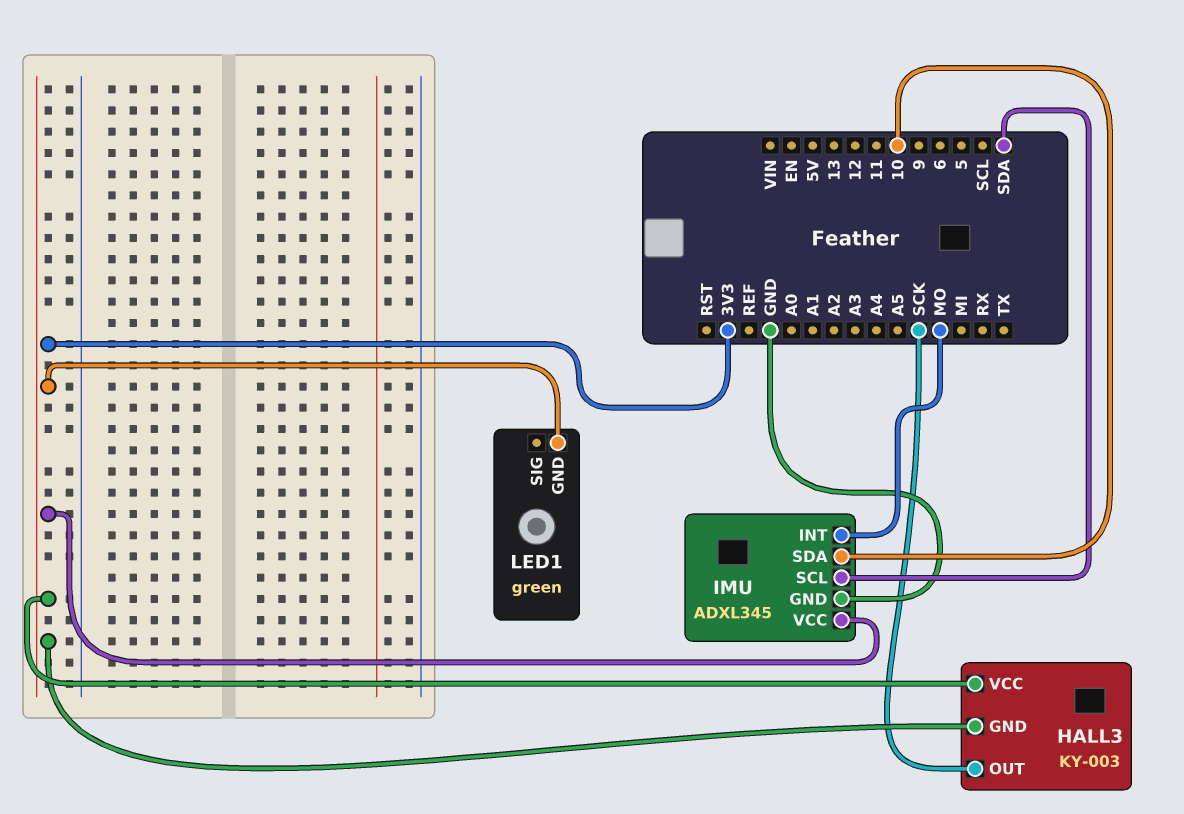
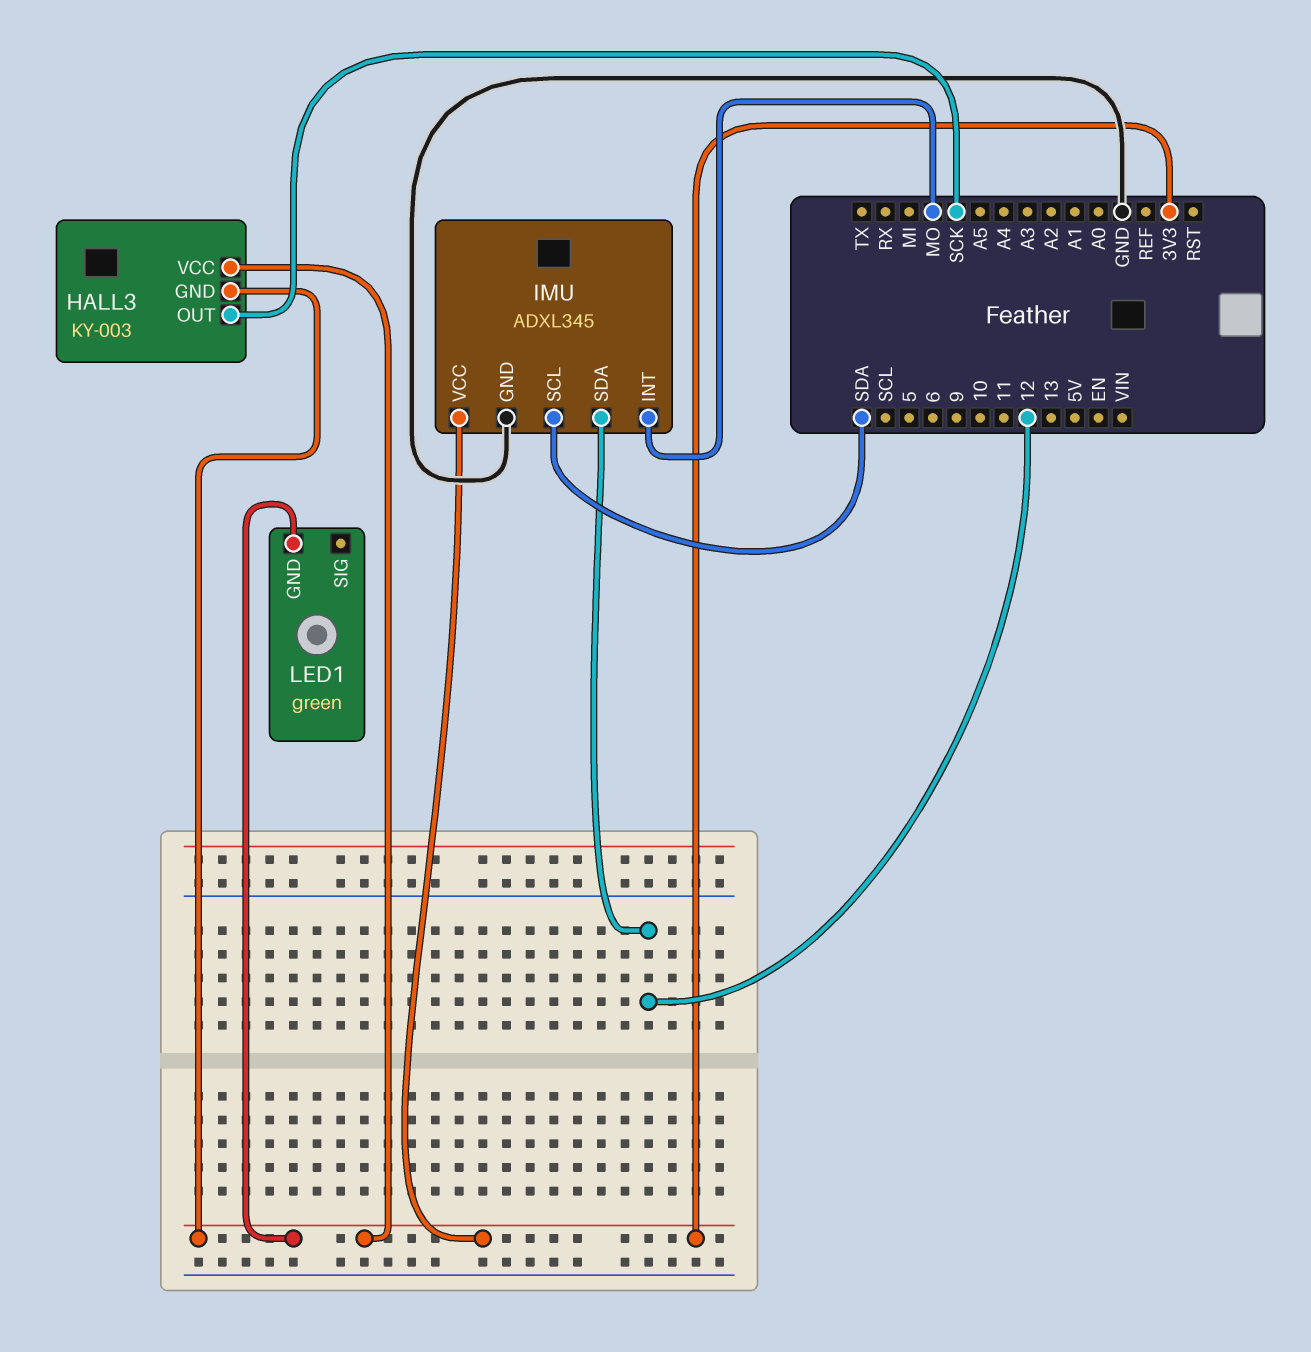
IMU pin SDA: 10 -> 12

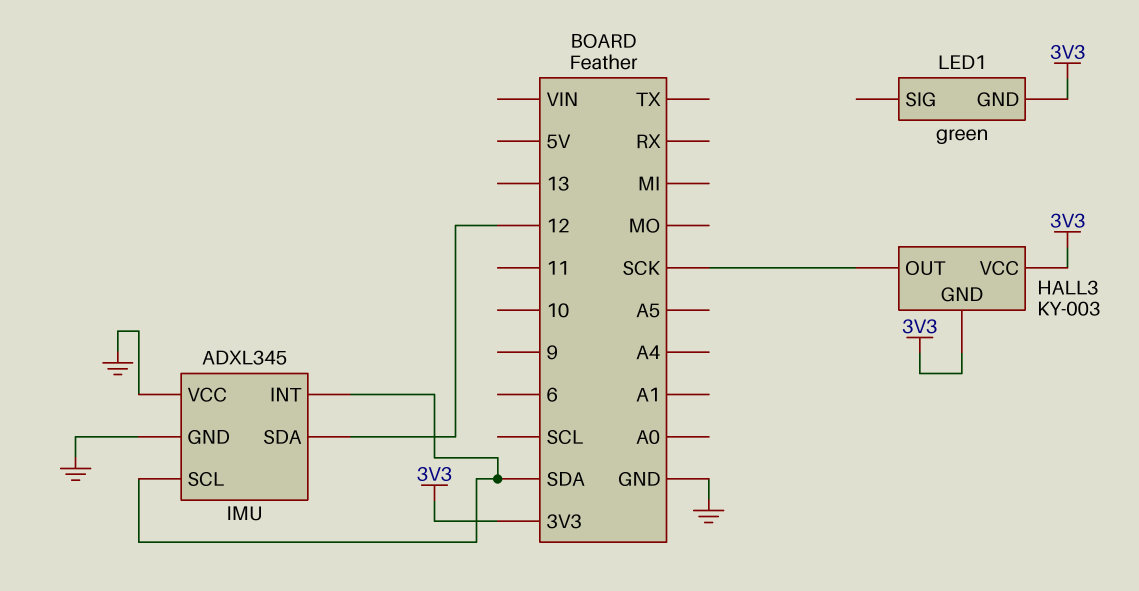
IMU pin INT: MO -> SDA
IMU pin VCC: 3V3 -> GND

